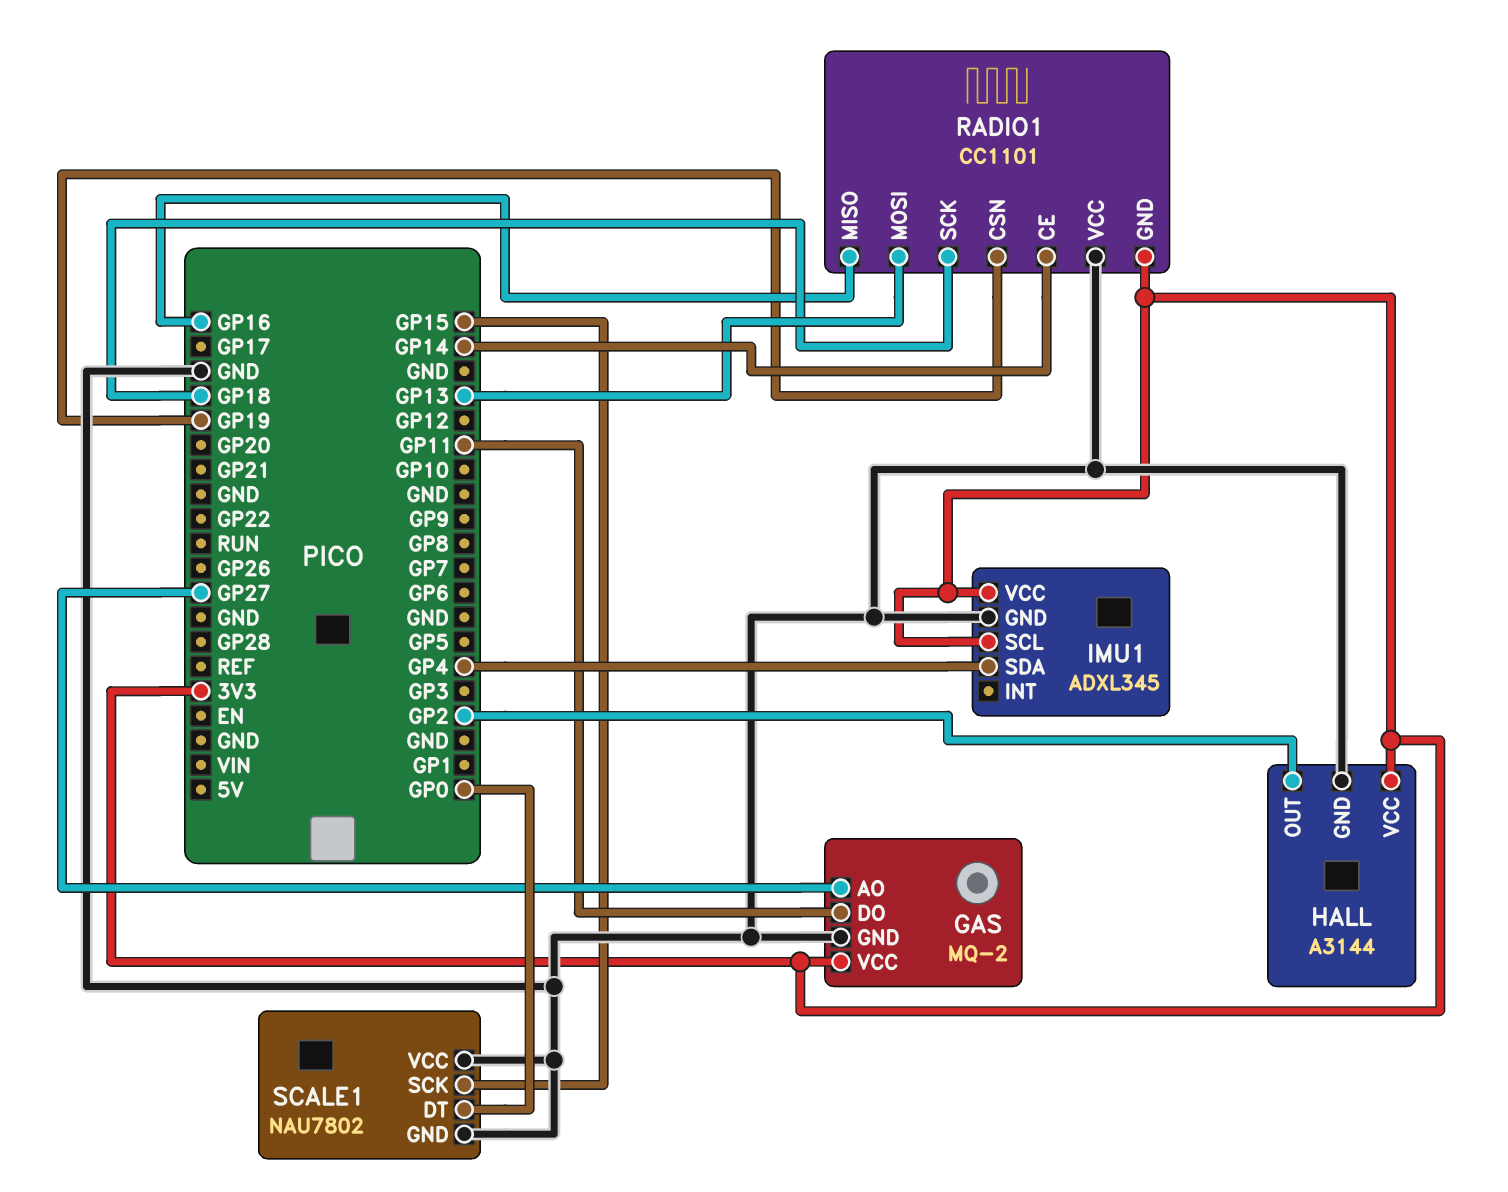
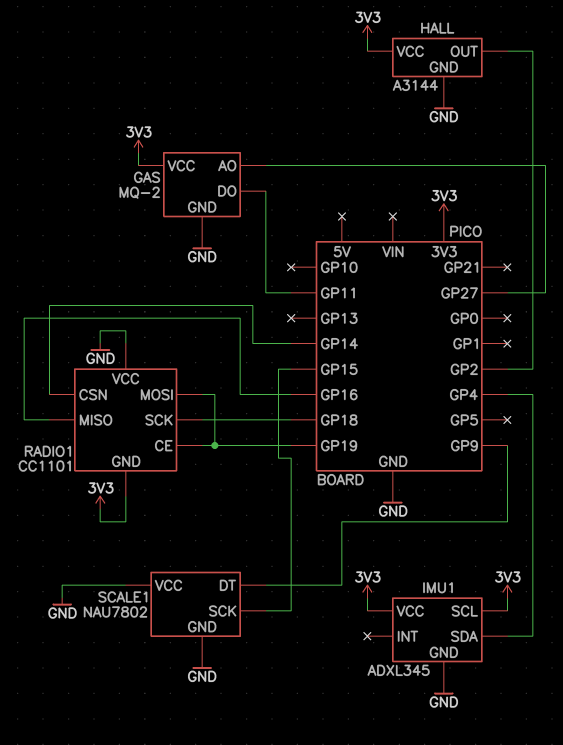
RADIO1 pin CE: GP14 -> GP19
RADIO1 pin CSN: GP19 -> GP14
RADIO1 pin MOSI: GP13 -> GP19
SCALE1 pin DT: GP0 -> GP9

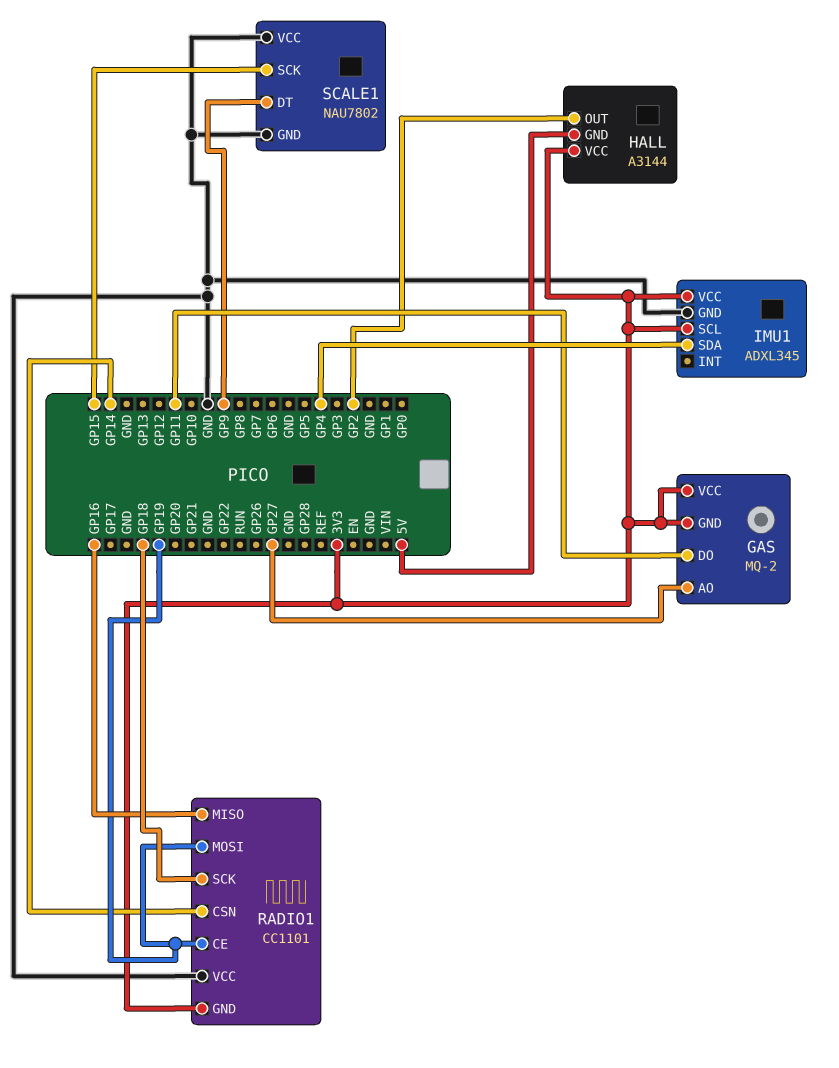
GAS pin GND: GND -> 3V3
HALL pin GND: GND -> 5V

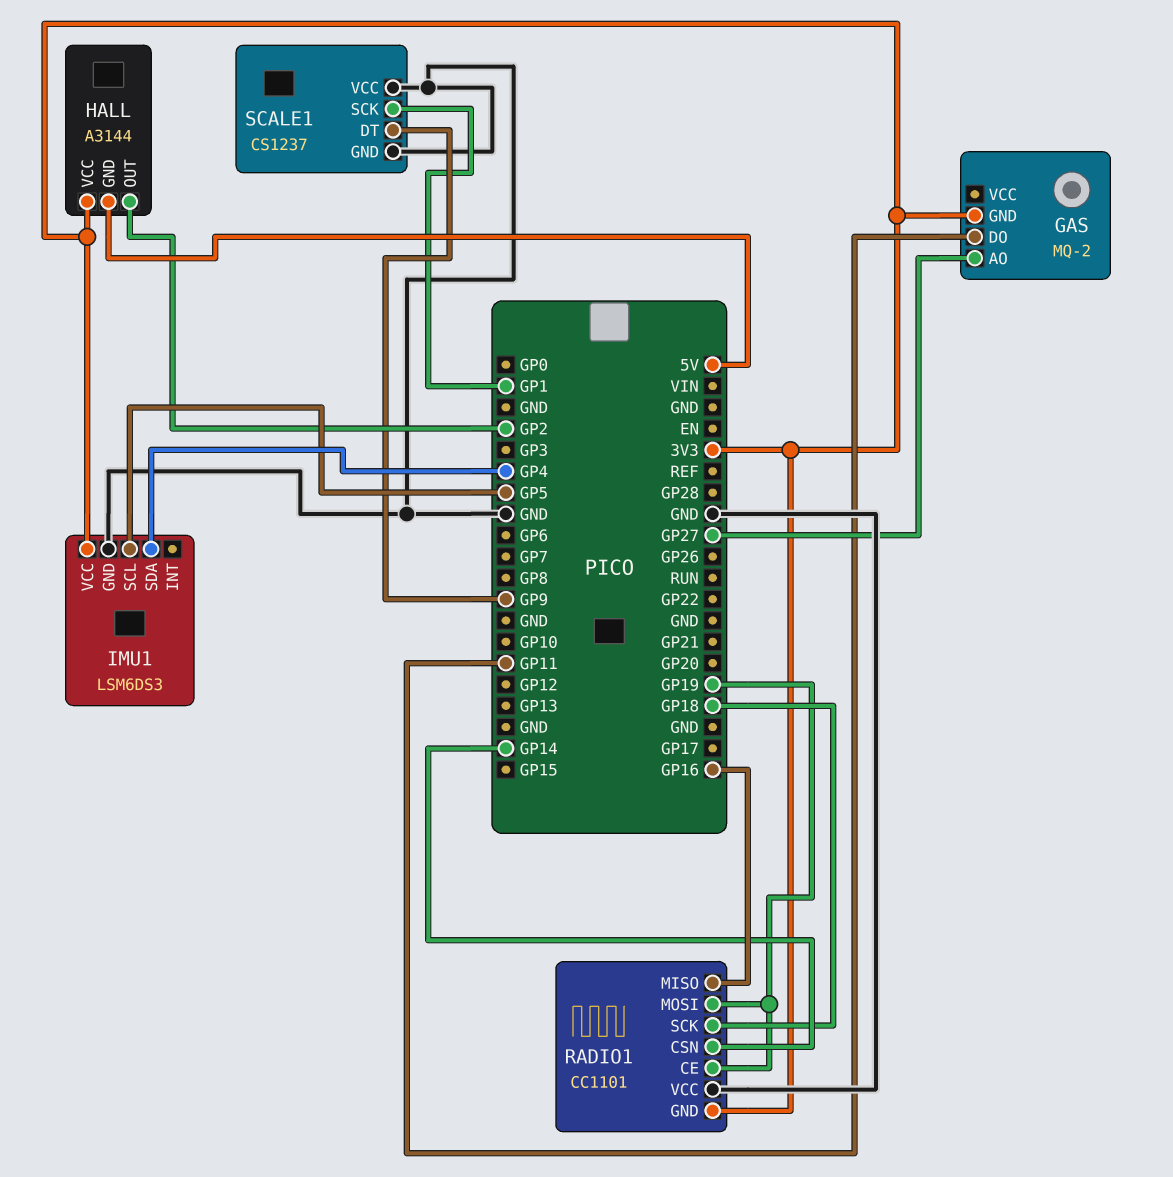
GAS pin VCC: 3V3 -> none
IMU1: ADXL345 -> LSM6DS3
IMU1 pin SCL: 3V3 -> GP5
SCALE1: NAU7802 -> CS1237
SCALE1 pin SCK: GP15 -> GP1

